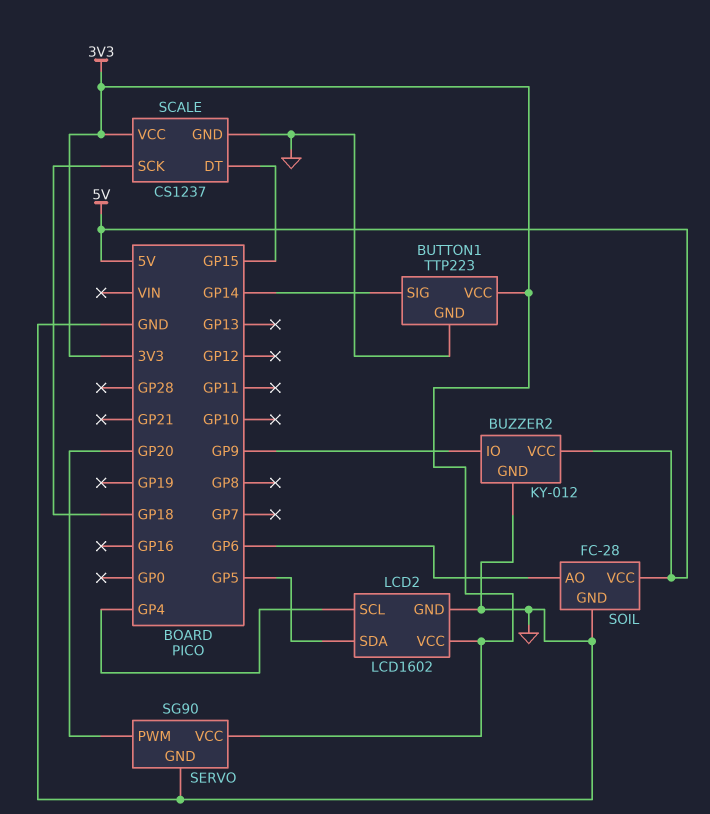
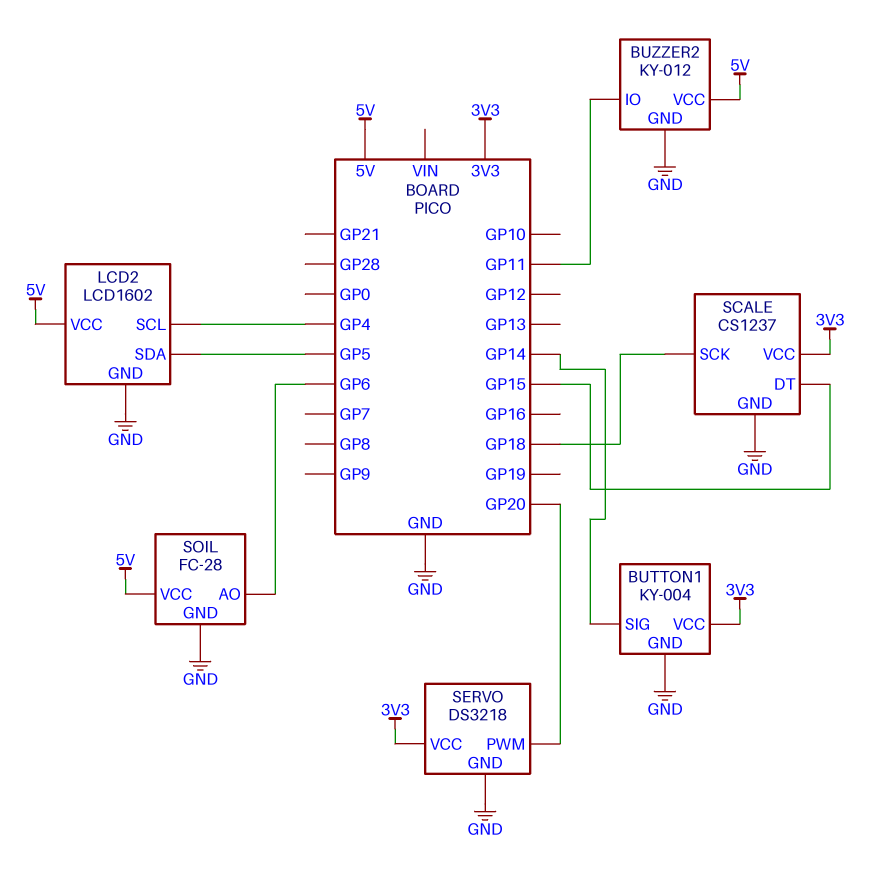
BUTTON1: TTP223 -> KY-004
BUZZER2 pin IO: GP9 -> GP11
LCD2 pin VCC: 3V3 -> 5V
SERVO: SG90 -> DS3218

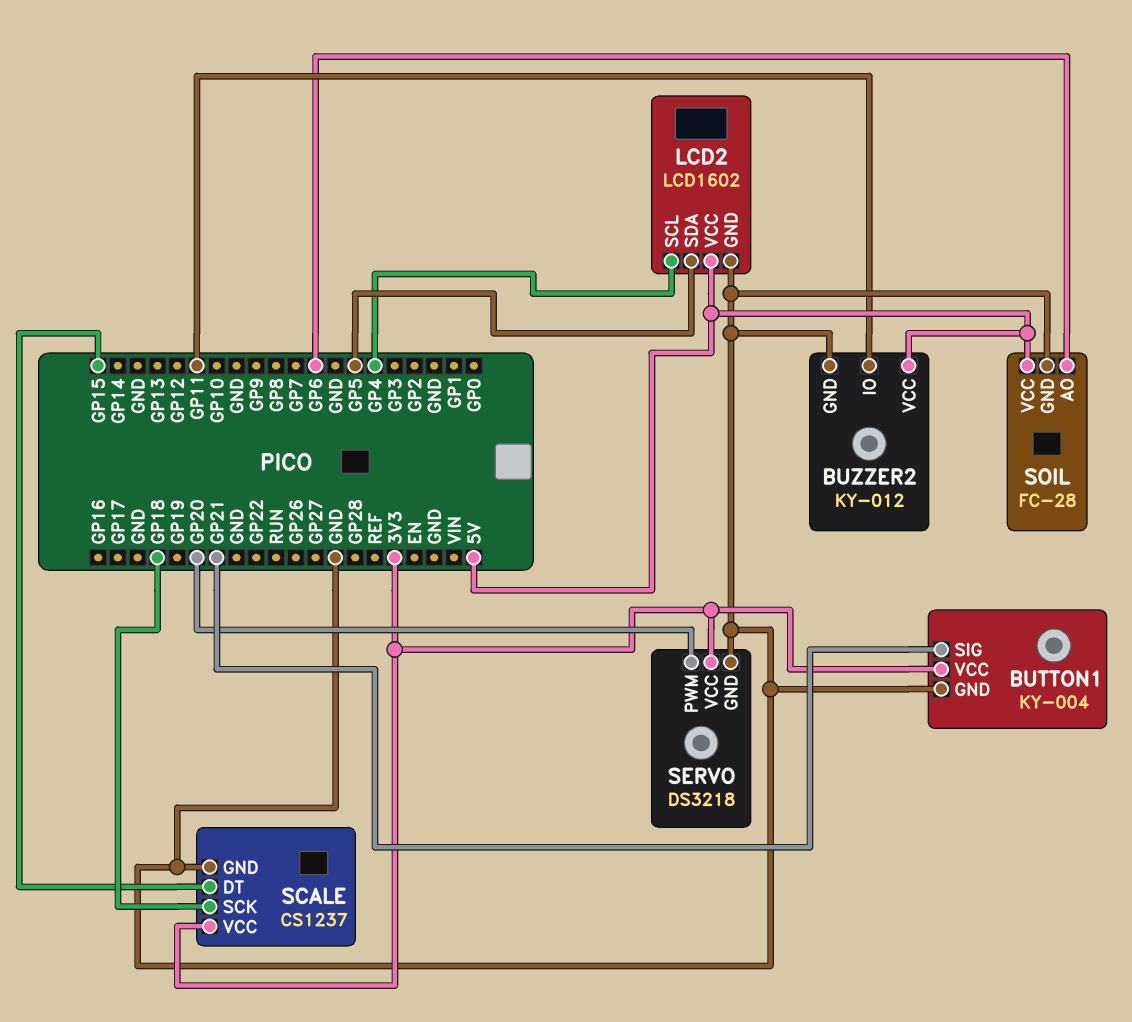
BUTTON1 pin SIG: GP14 -> GP21

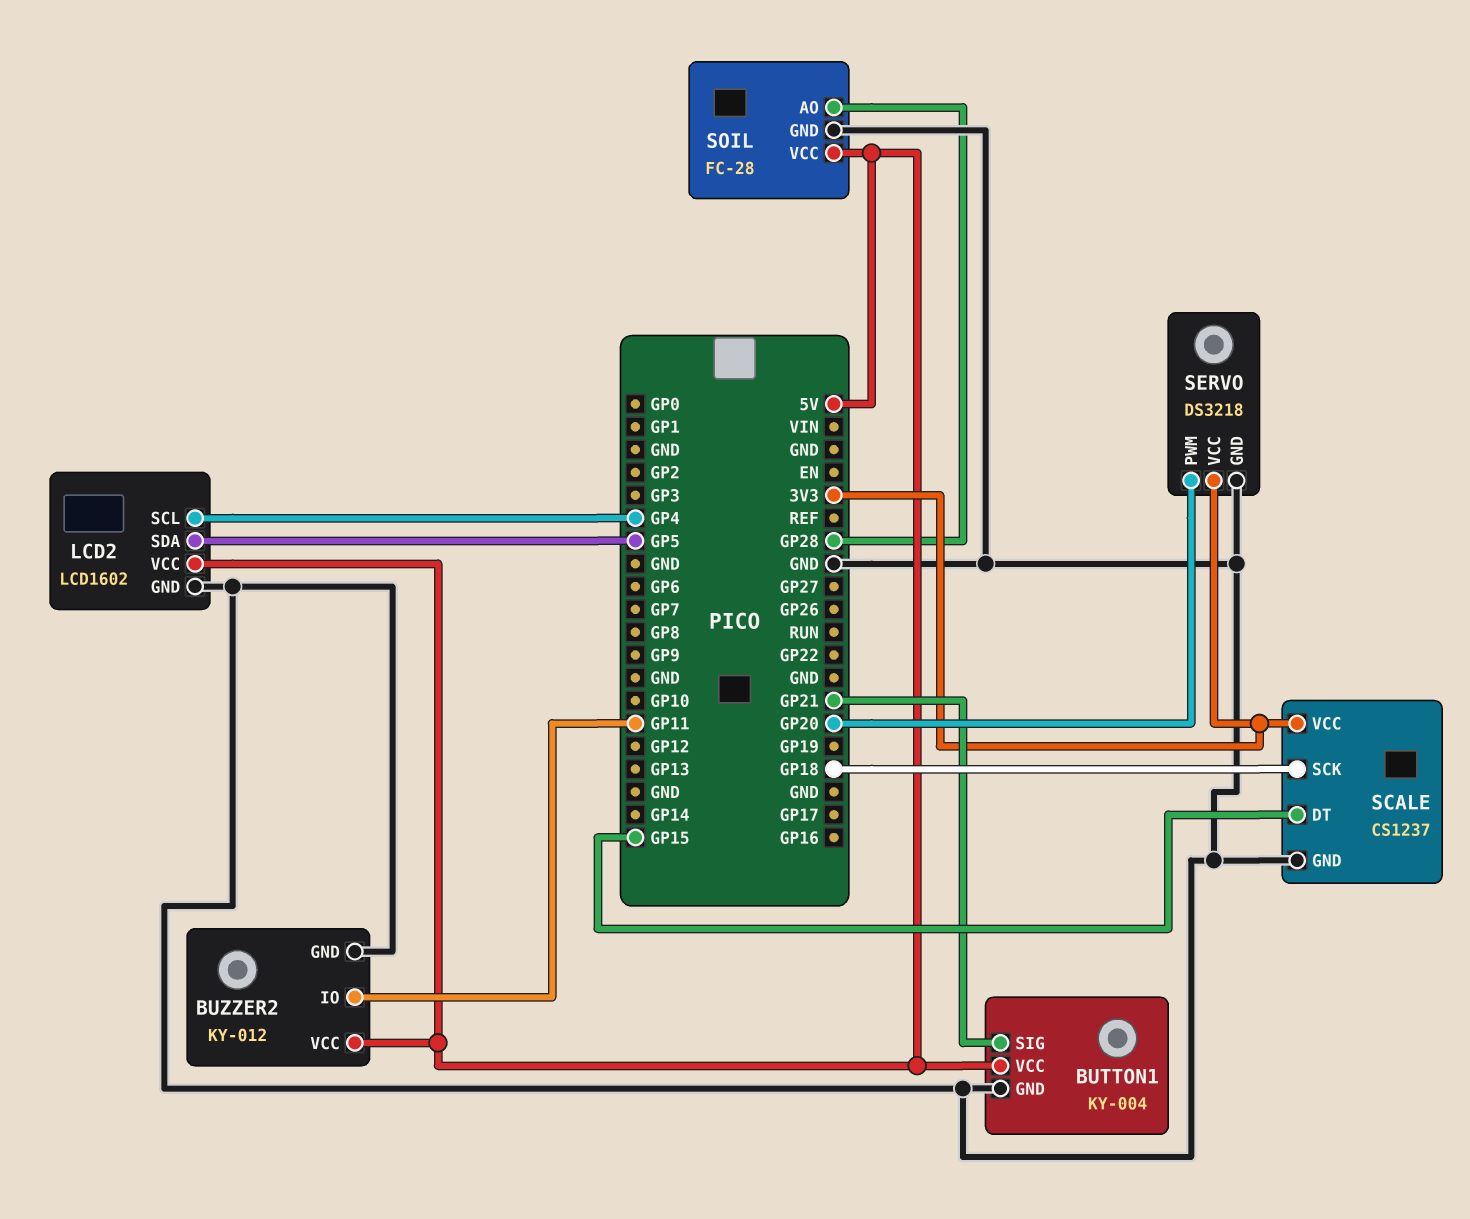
BUTTON1 pin VCC: 3V3 -> 5V
SOIL pin AO: GP6 -> GP28

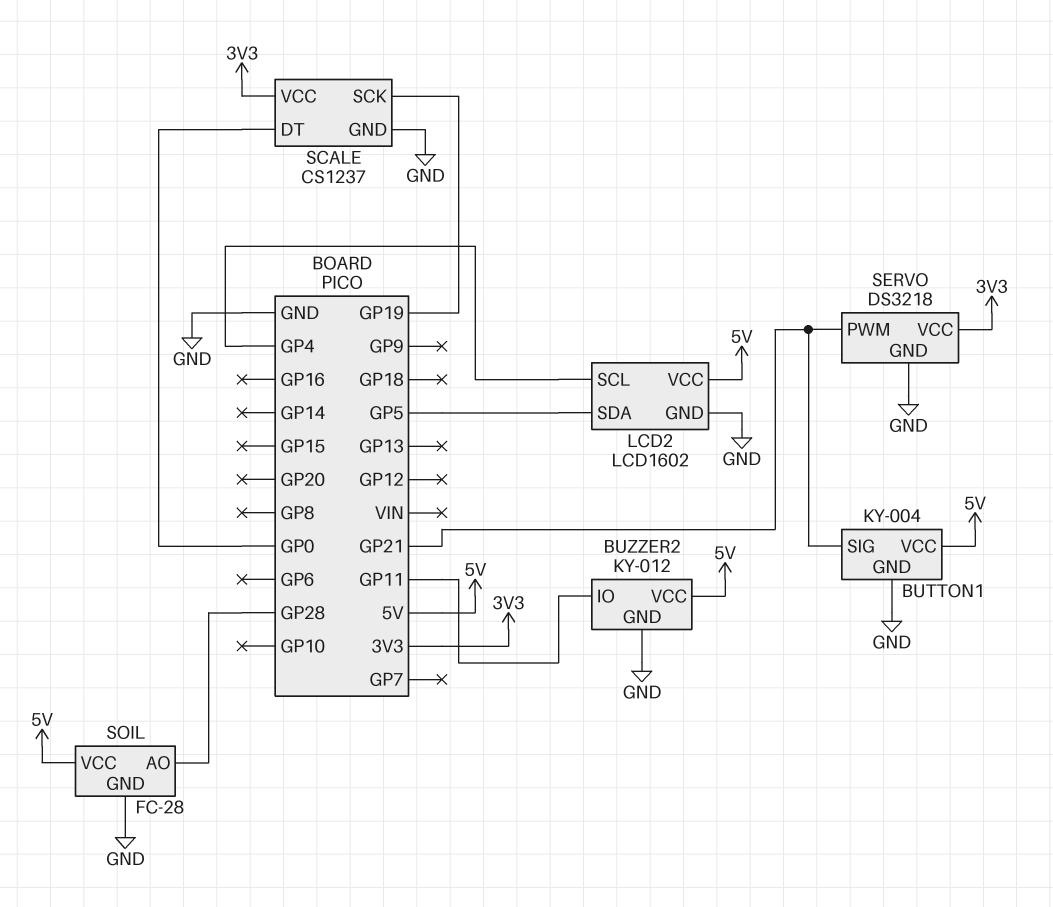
SCALE pin DT: GP15 -> GP0
SCALE pin SCK: GP18 -> GP19
SERVO pin PWM: GP20 -> GP21

